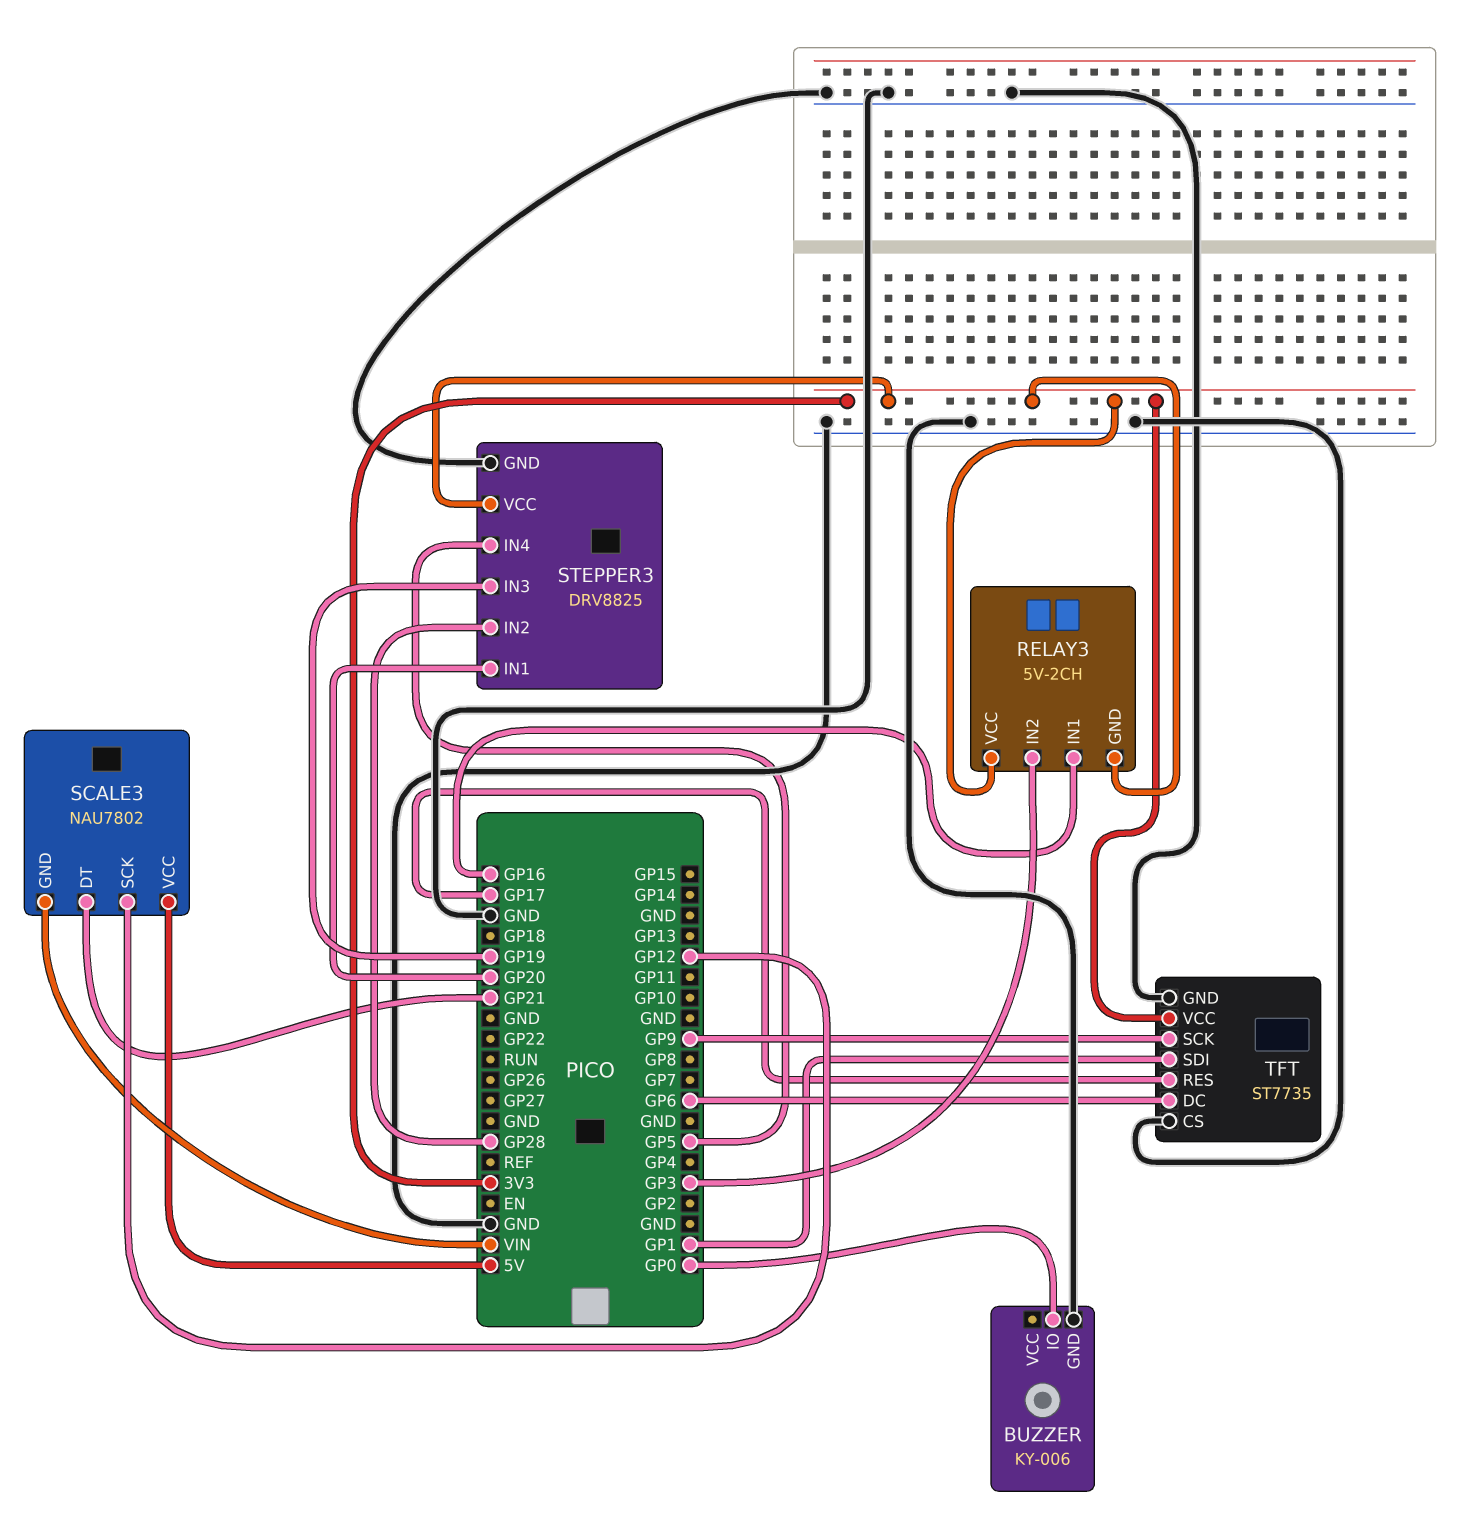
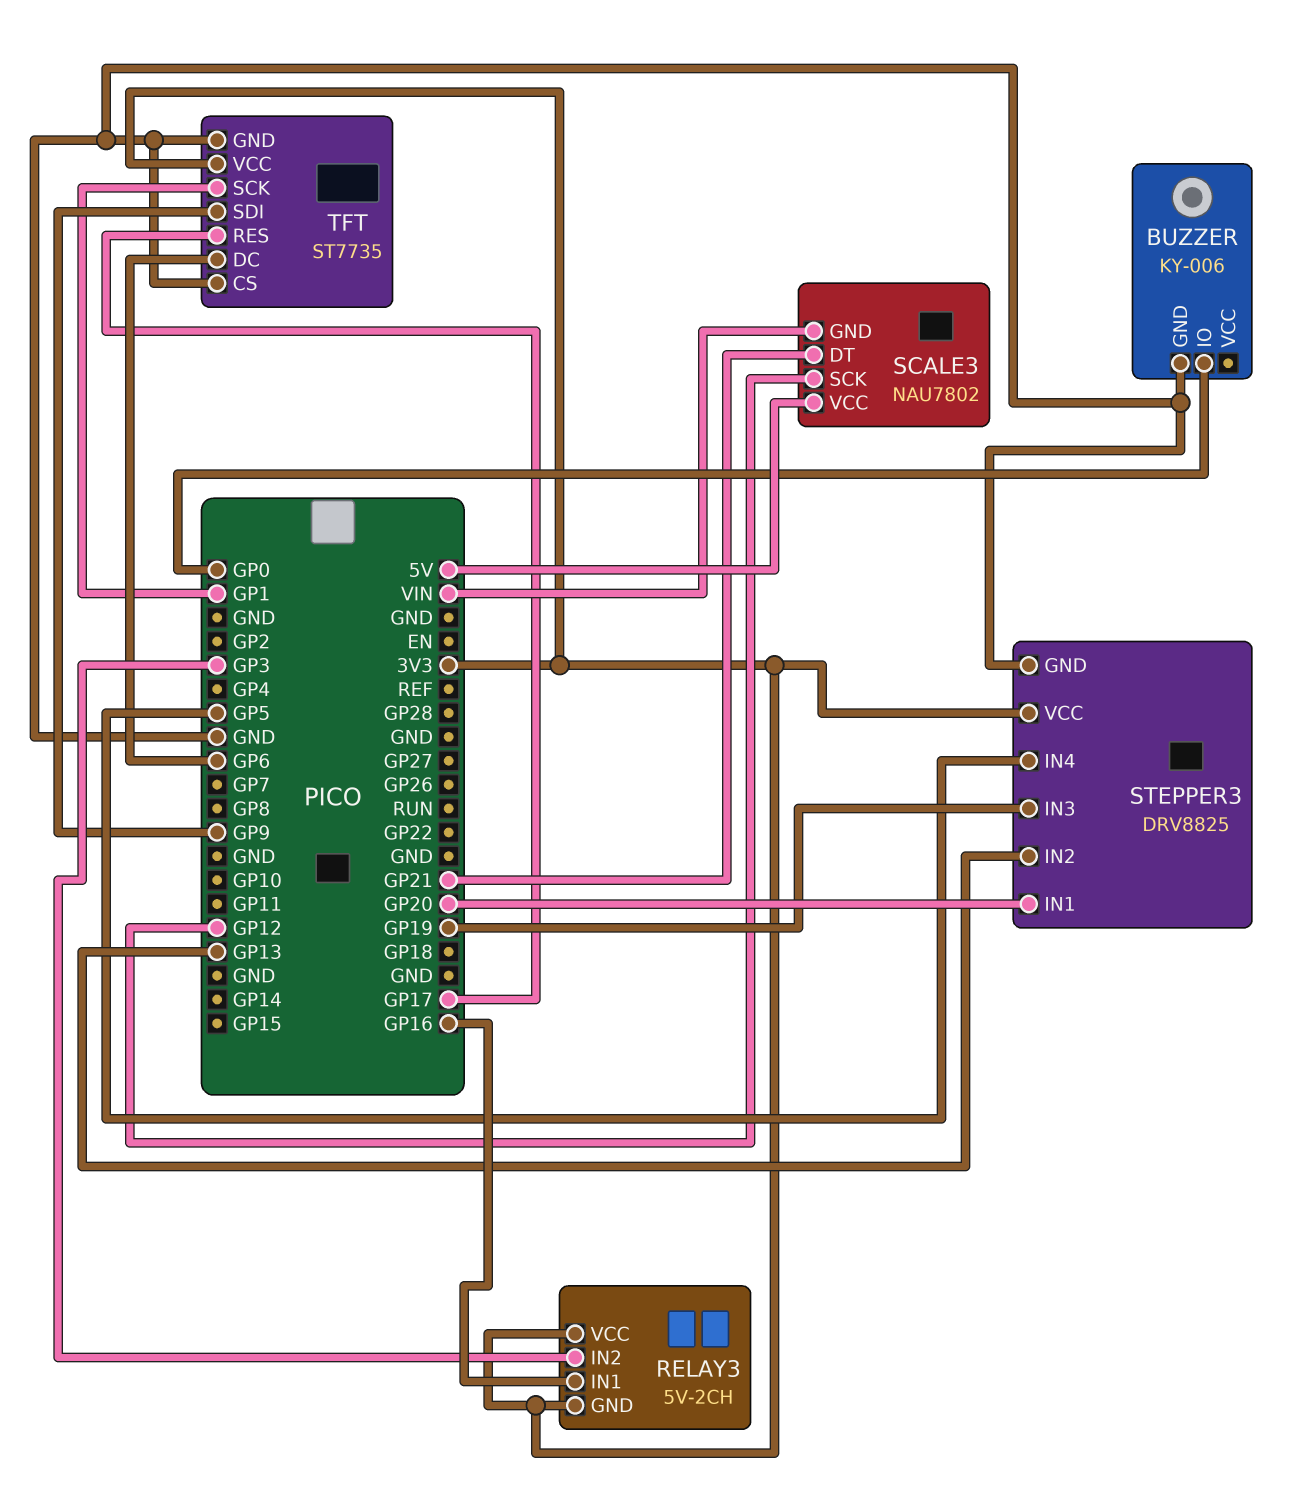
STEPPER3 pin IN2: GP28 -> GP13
TFT pin SCK: GP9 -> GP1
TFT pin SDI: GP1 -> GP9

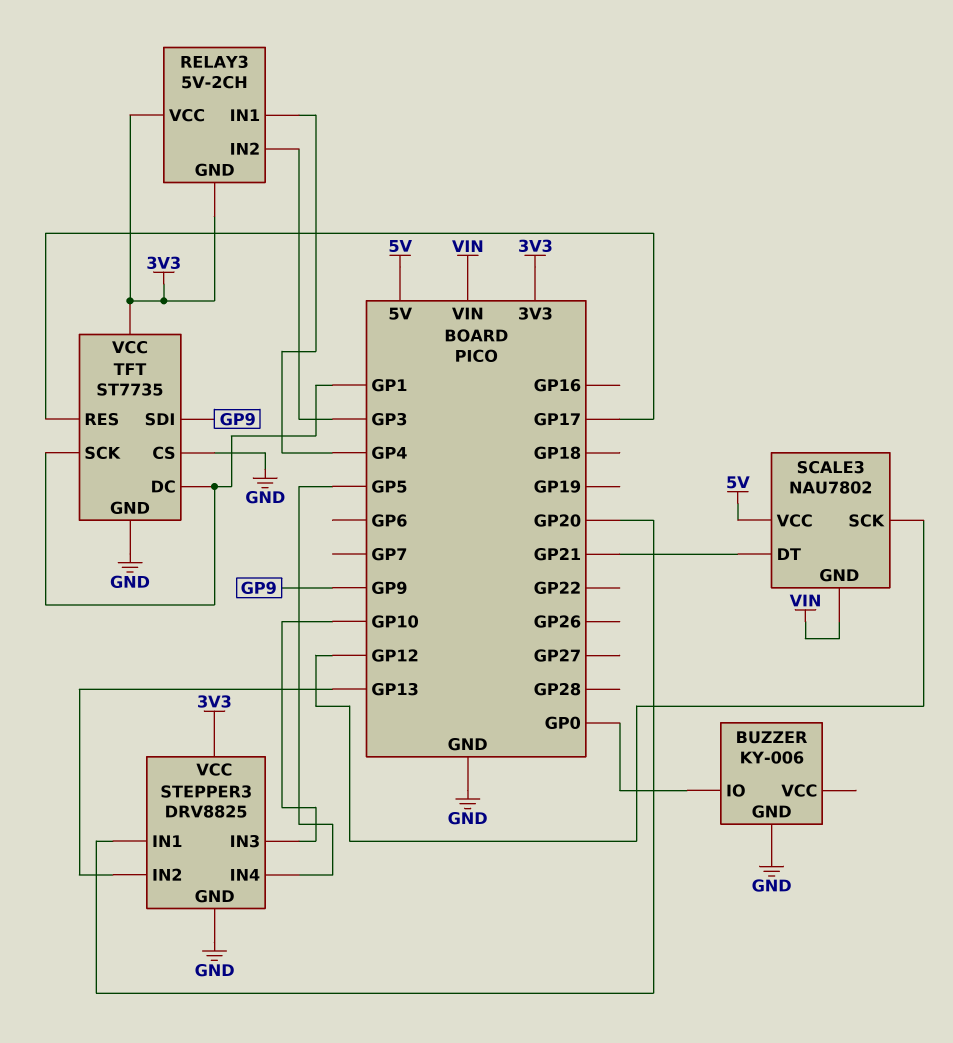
RELAY3 pin IN1: GP16 -> GP4
STEPPER3 pin IN3: GP19 -> GP10
TFT pin DC: GP6 -> GP1

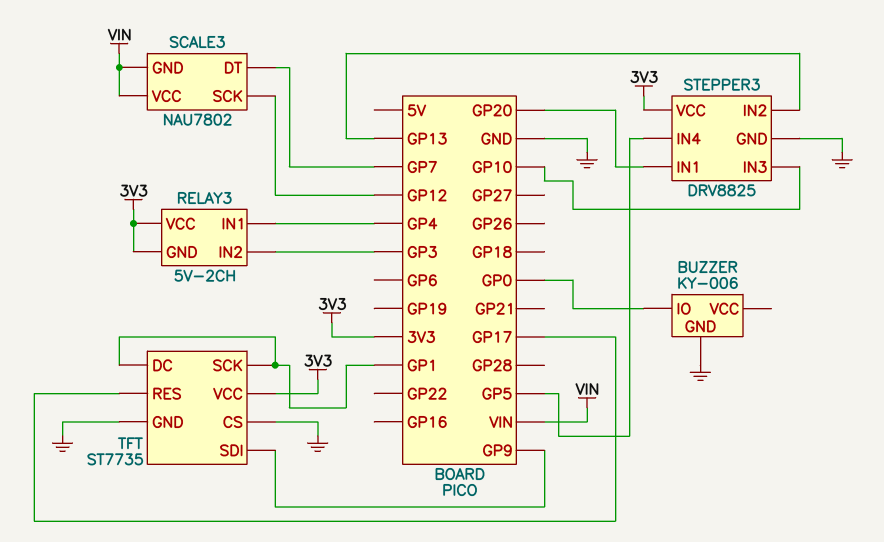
SCALE3 pin DT: GP21 -> GP7
SCALE3 pin VCC: 5V -> VIN

